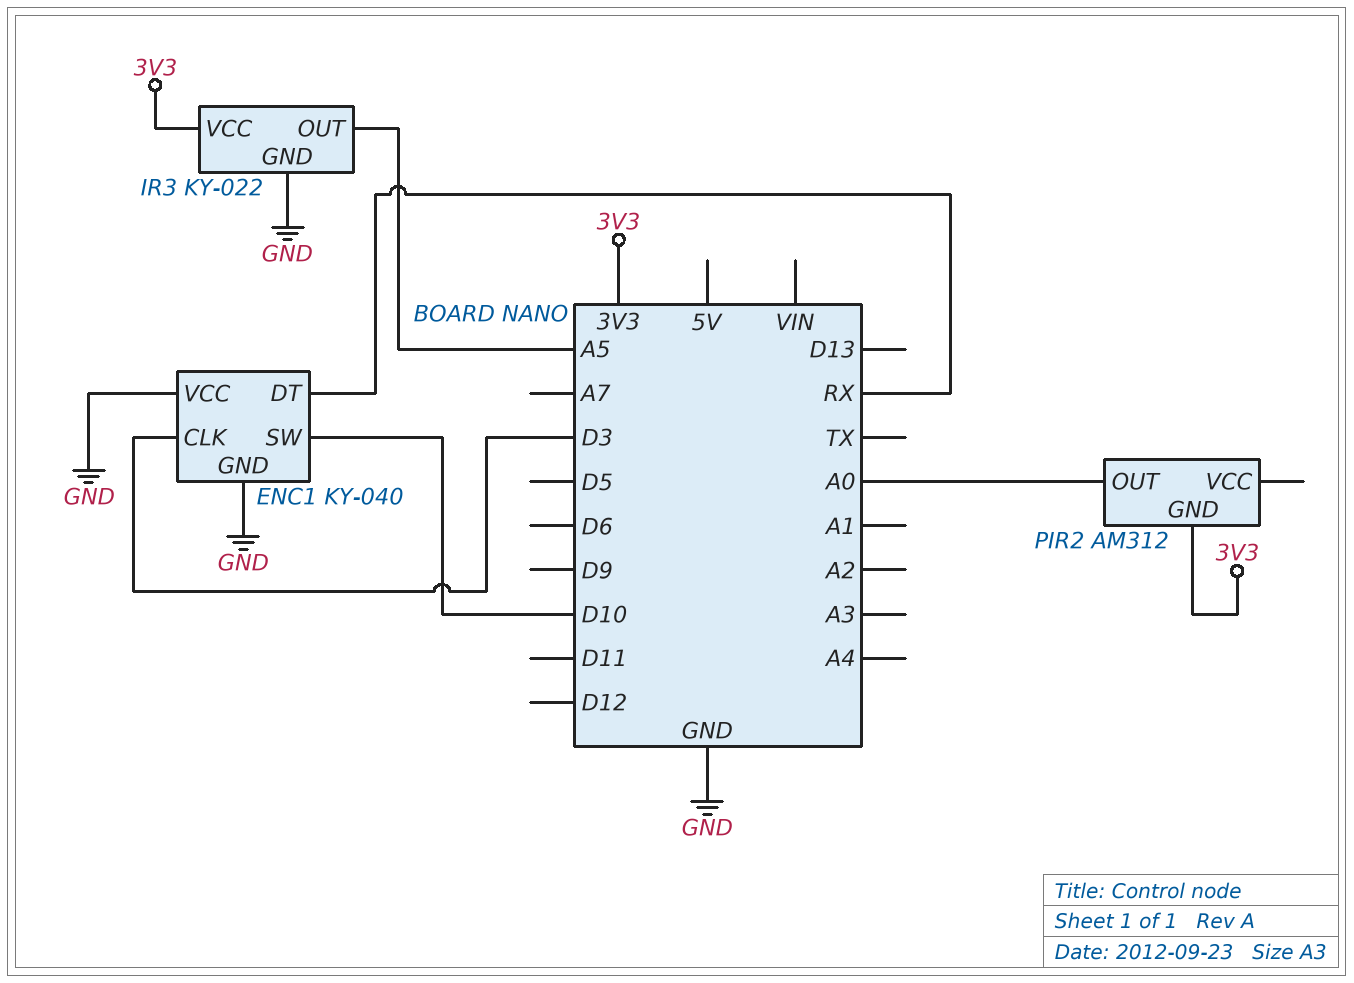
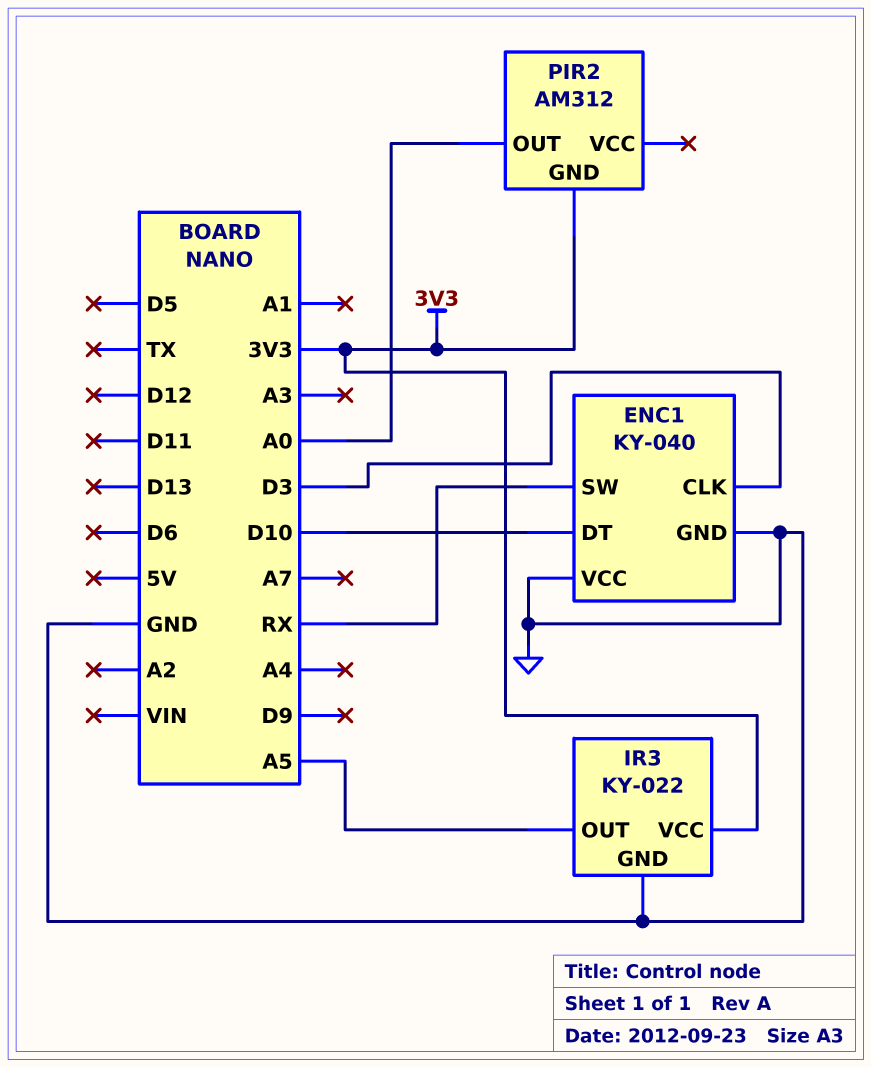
ENC1 pin DT: RX -> D10
ENC1 pin SW: D10 -> RX

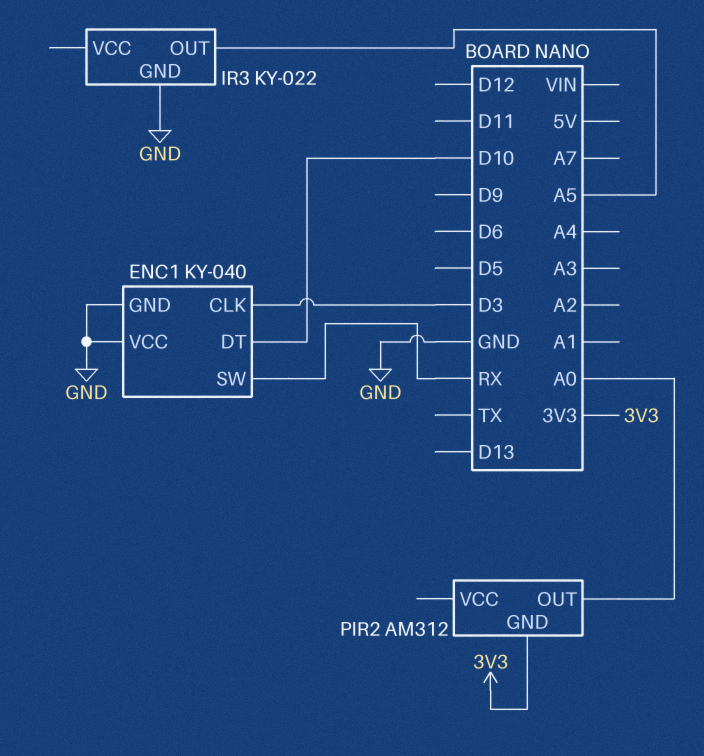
IR3 pin VCC: 3V3 -> none

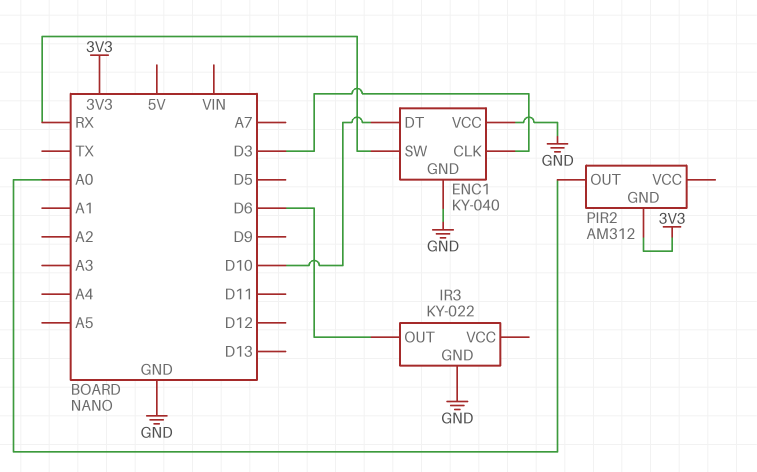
IR3 pin OUT: A5 -> D6

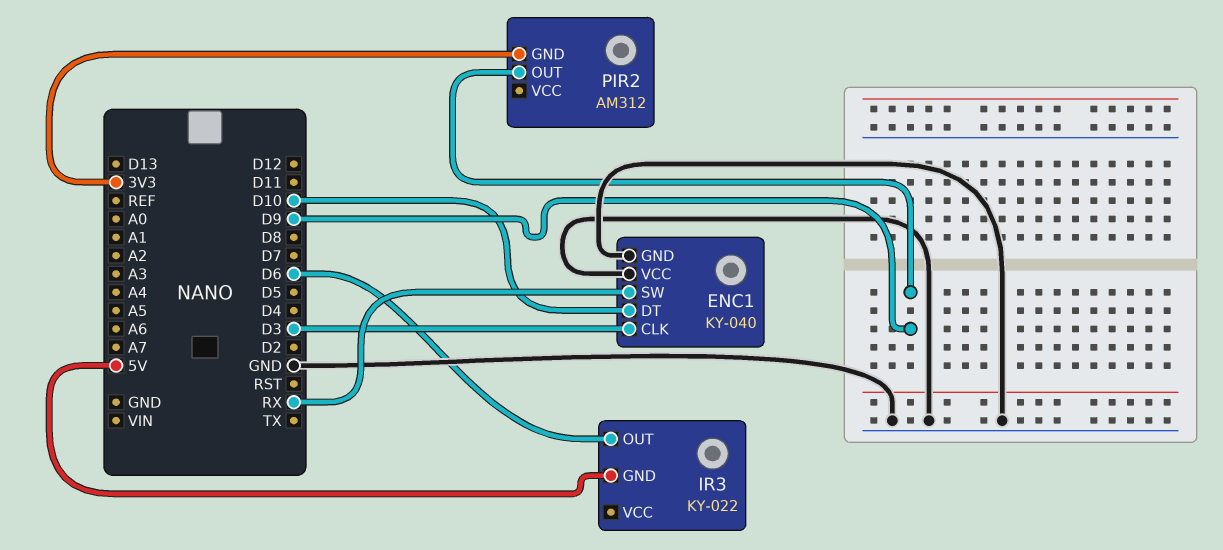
IR3 pin GND: GND -> 5V
PIR2 pin OUT: A0 -> D9

